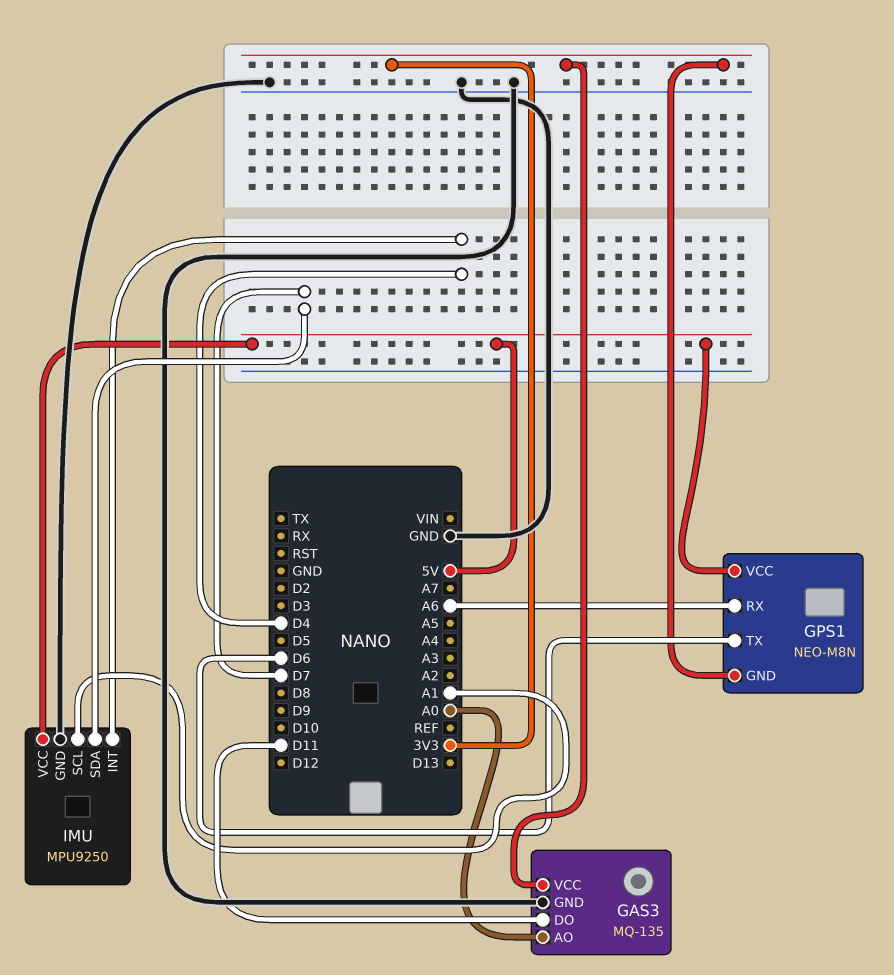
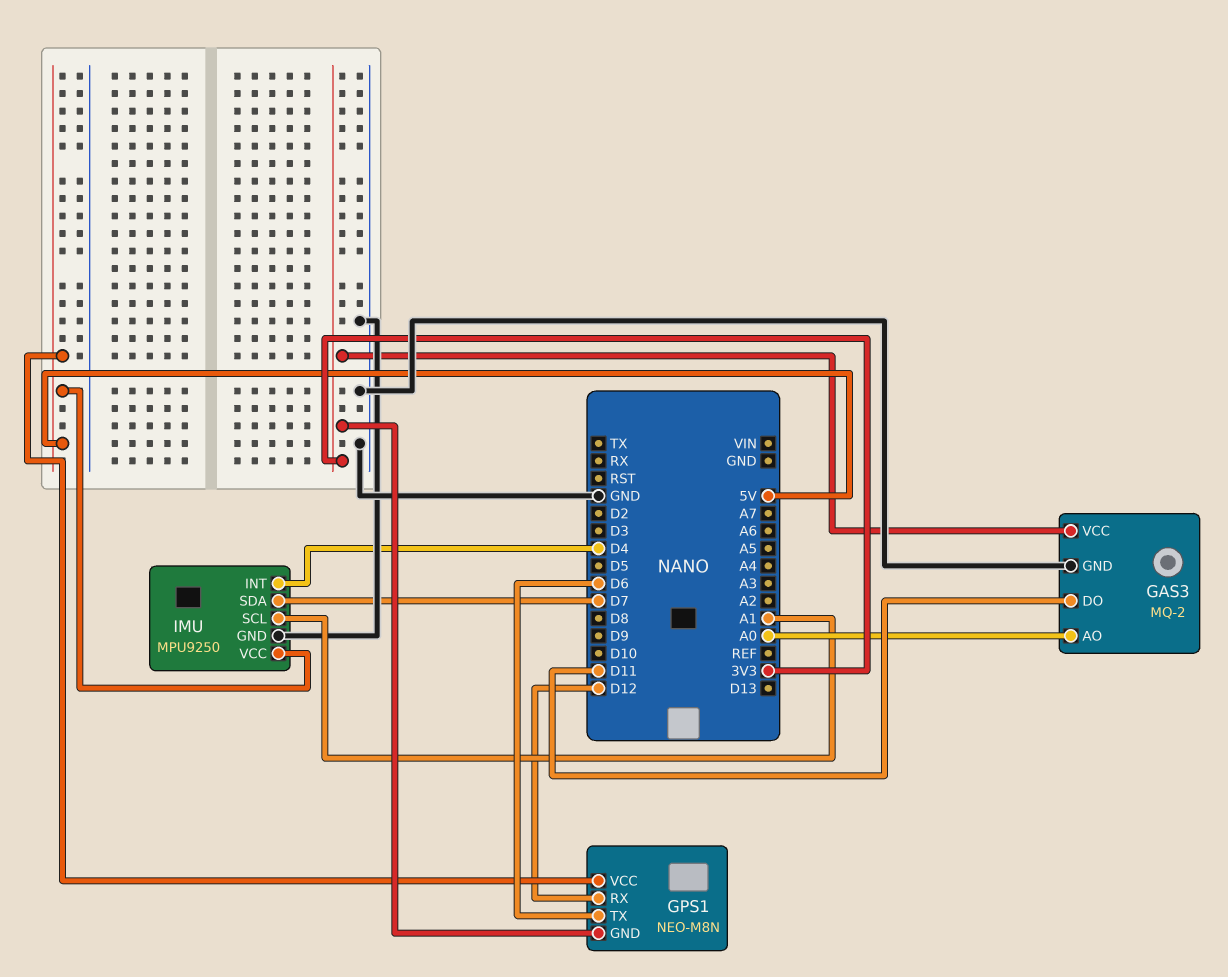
GAS3: MQ-135 -> MQ-2
GPS1 pin RX: A6 -> D12

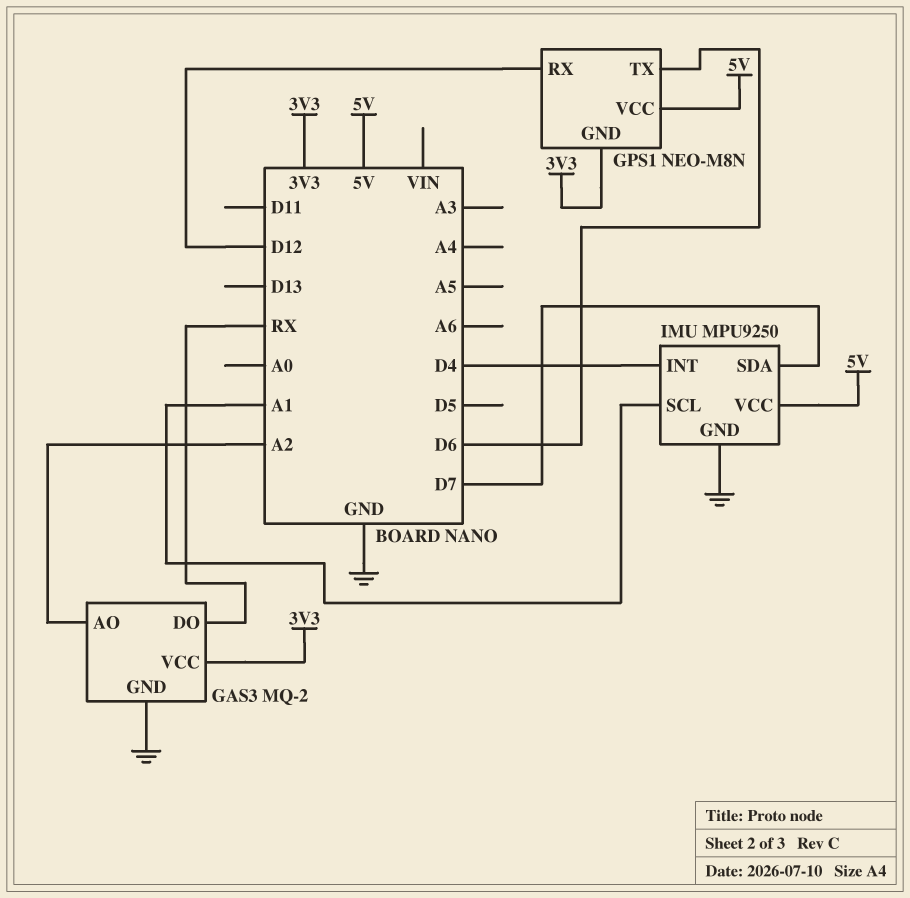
GAS3 pin AO: A0 -> A2
GAS3 pin DO: D11 -> RX

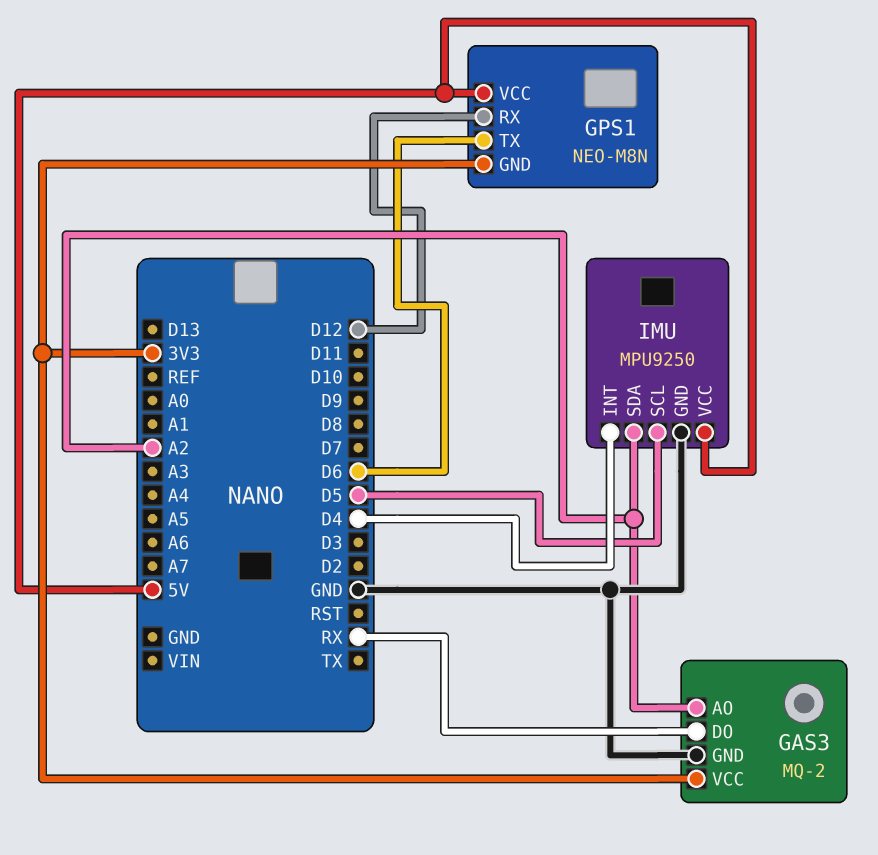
IMU pin SCL: A1 -> D5
IMU pin SDA: D7 -> A2

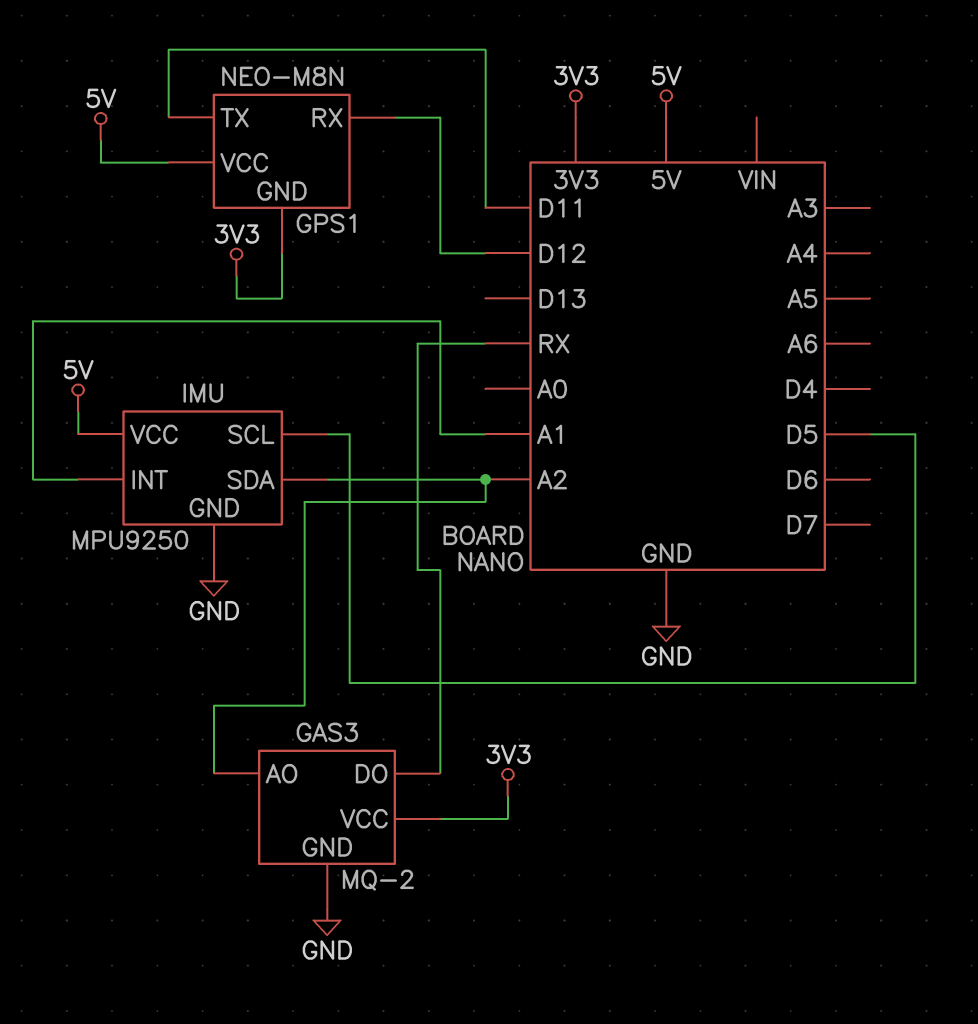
GPS1 pin TX: D6 -> D11
IMU pin INT: D4 -> A1

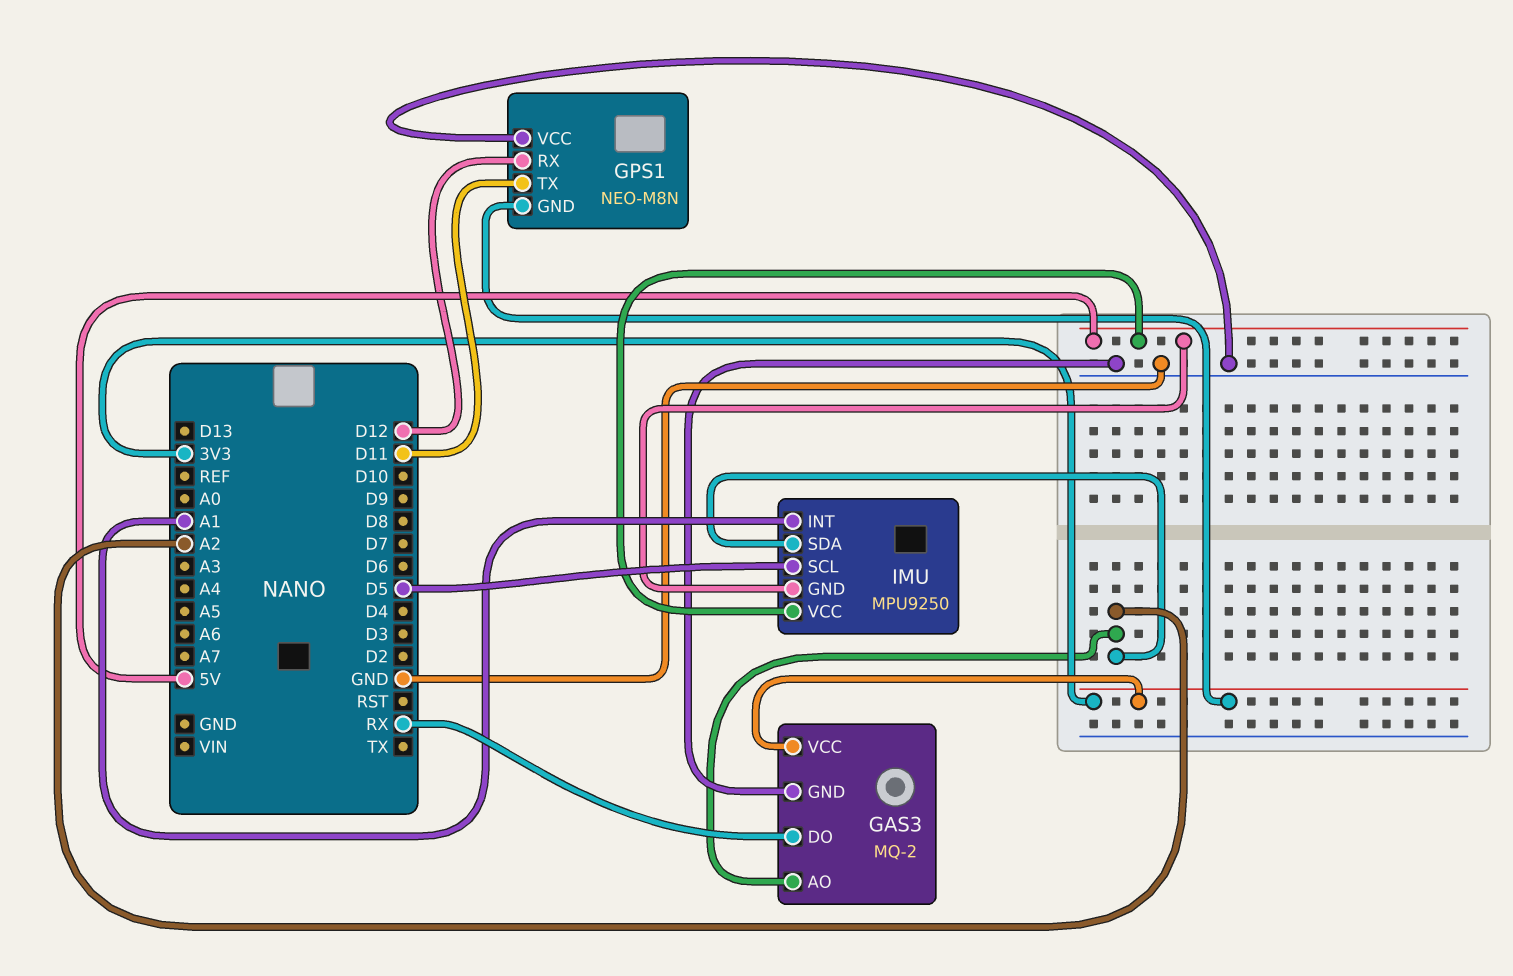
GPS1 pin VCC: 5V -> GND
IMU pin GND: GND -> 5V

